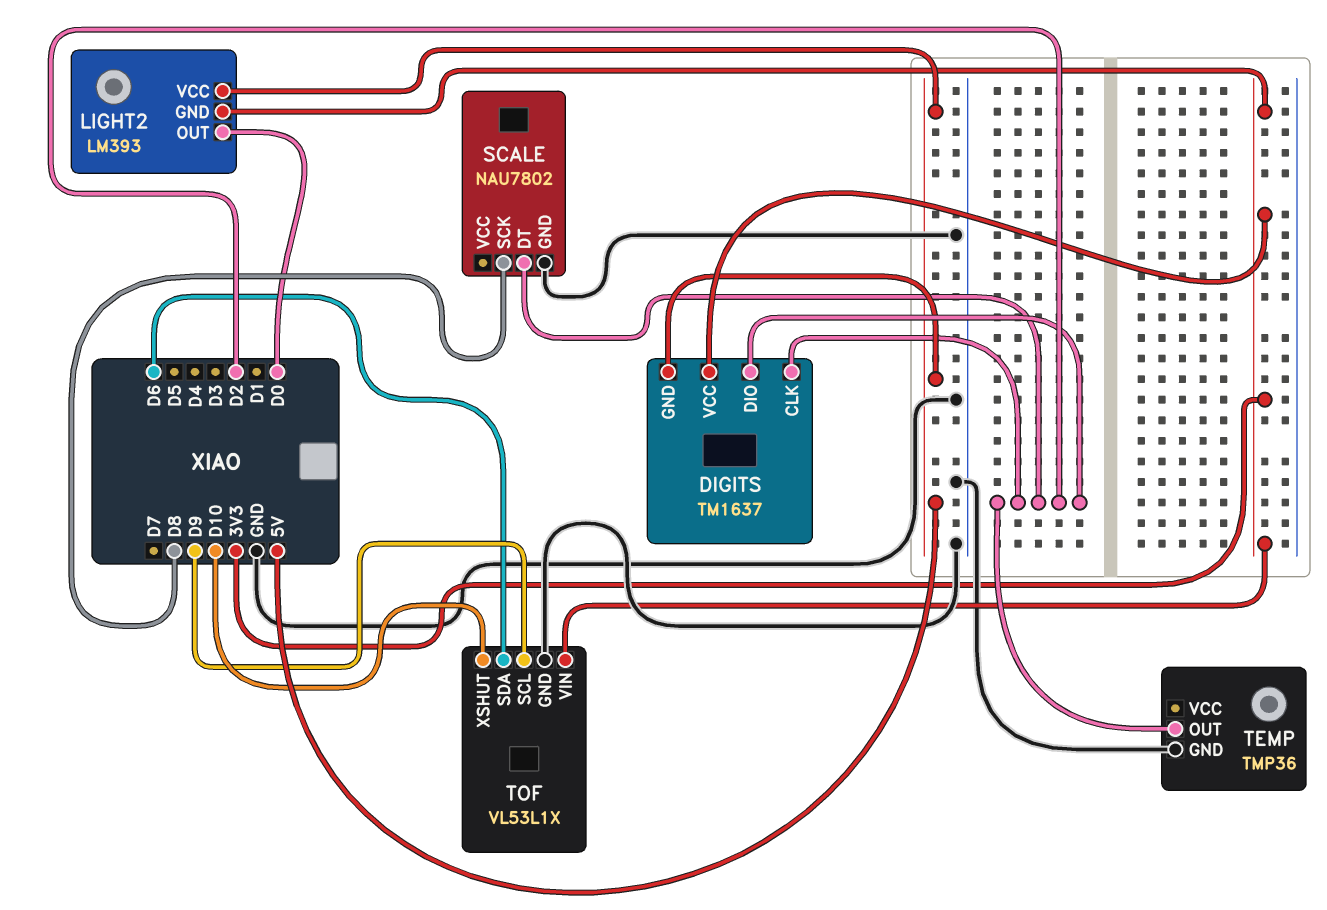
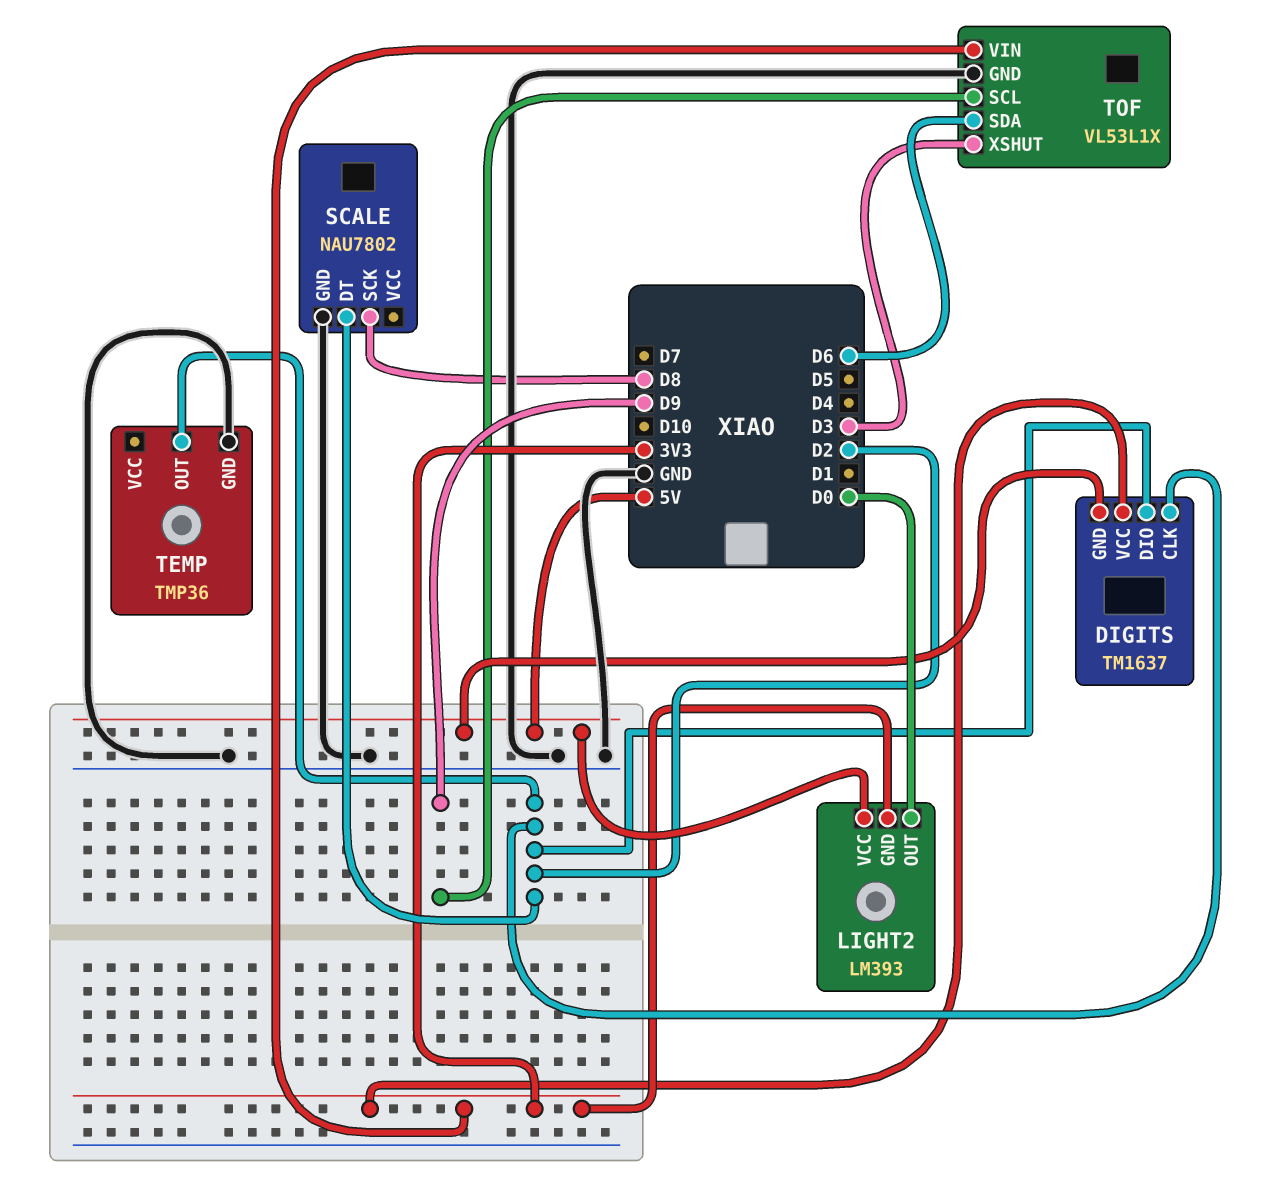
TOF pin XSHUT: D10 -> D3

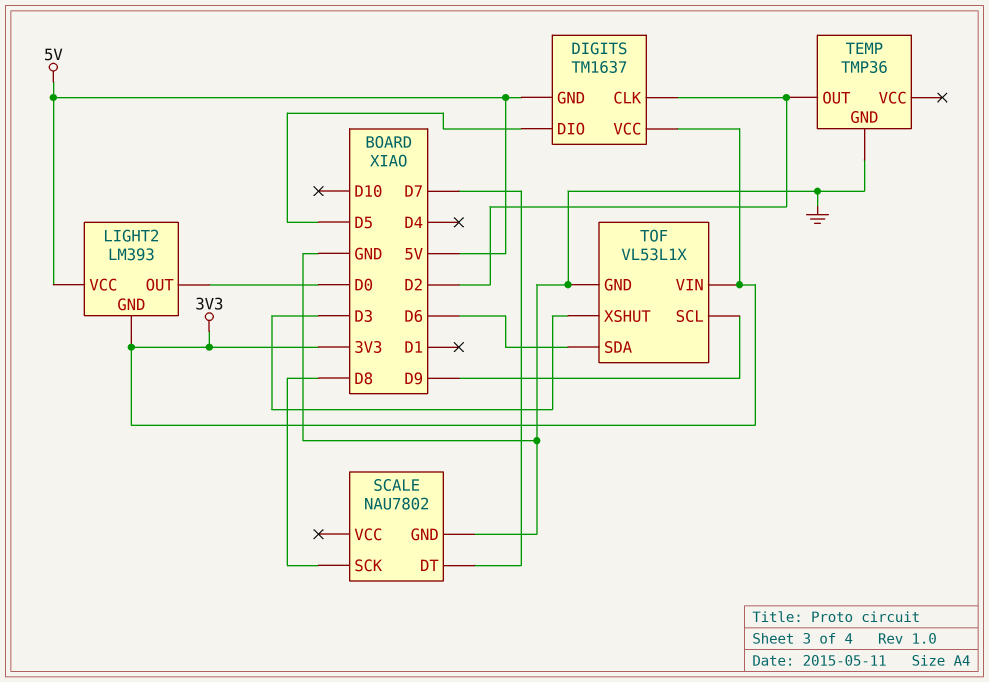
DIGITS pin DIO: D2 -> D5
SCALE pin DT: D2 -> D7

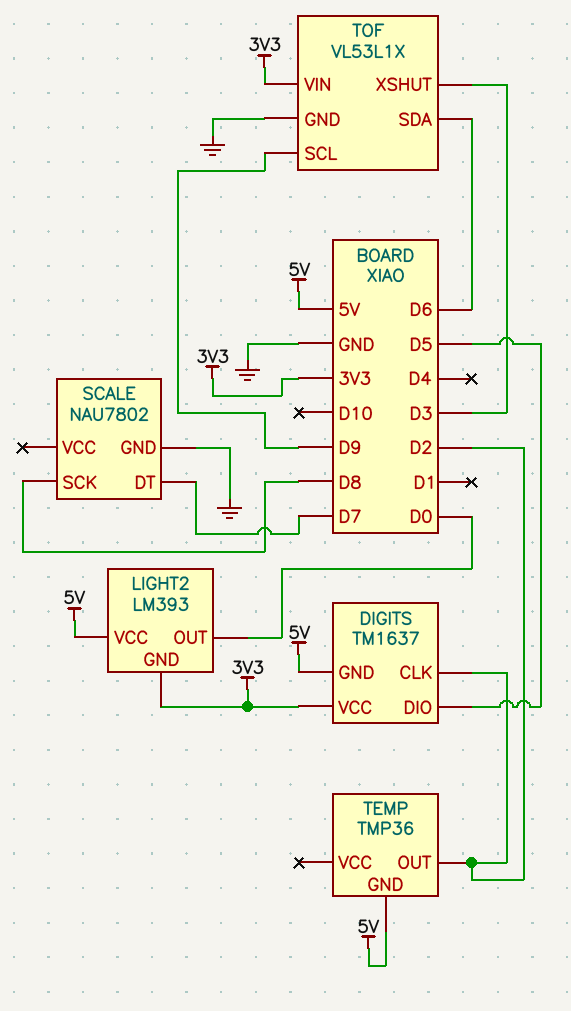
TEMP pin GND: GND -> 5V

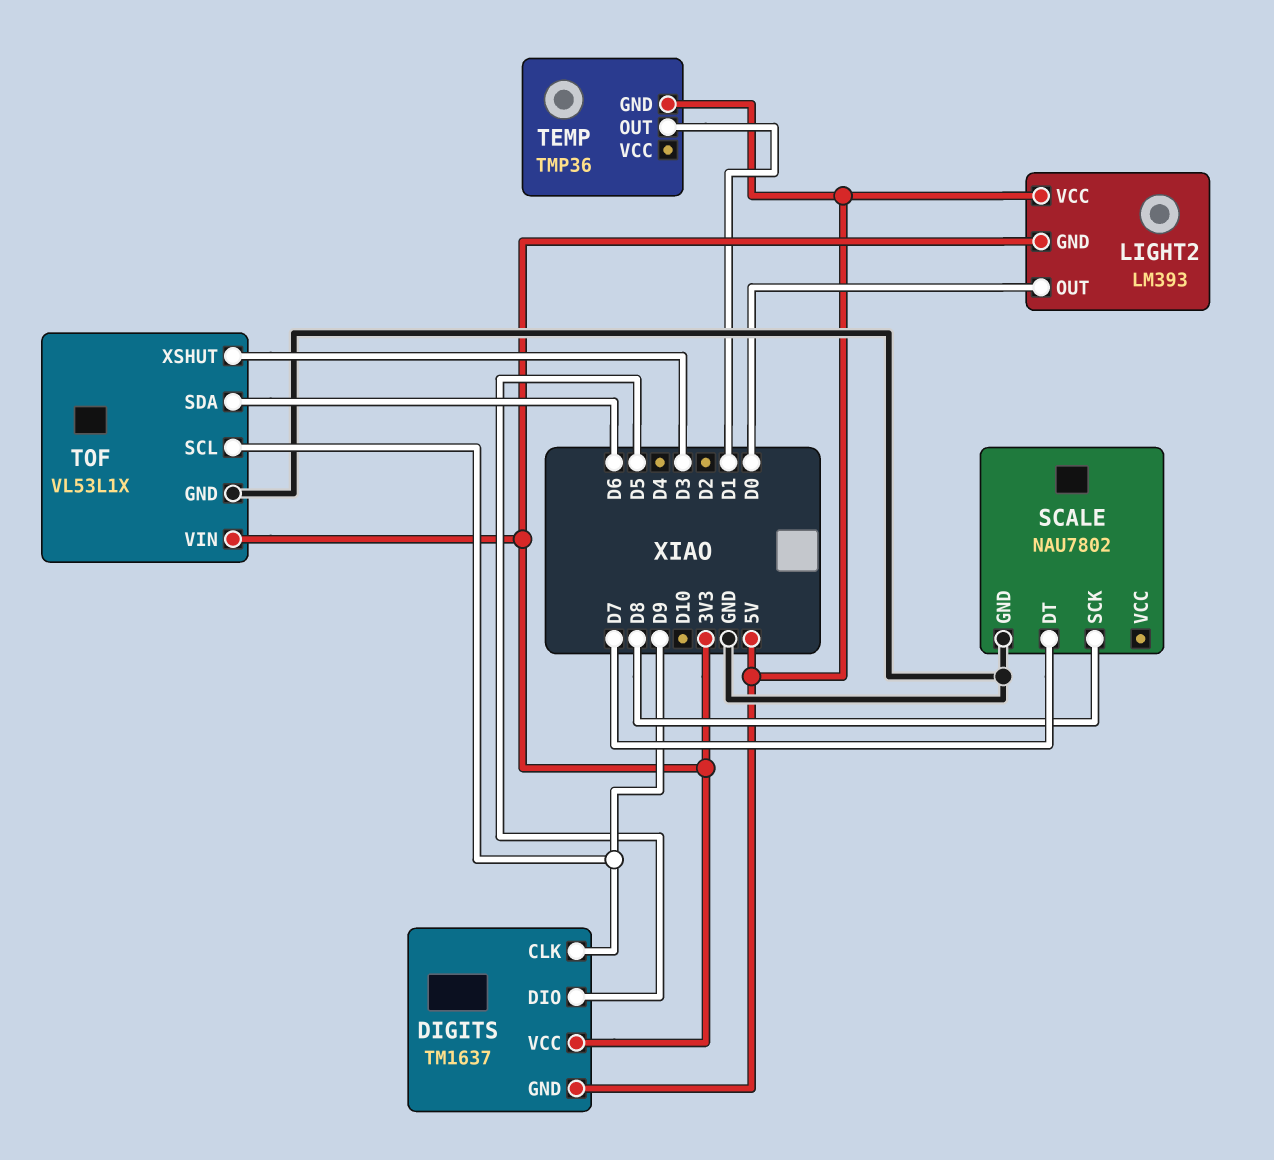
DIGITS pin CLK: D2 -> D9
TEMP pin OUT: D2 -> D1

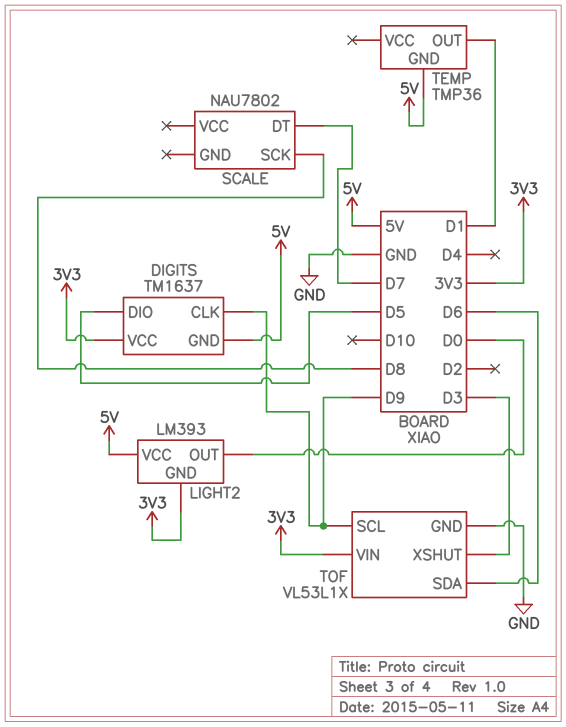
SCALE pin GND: GND -> none

